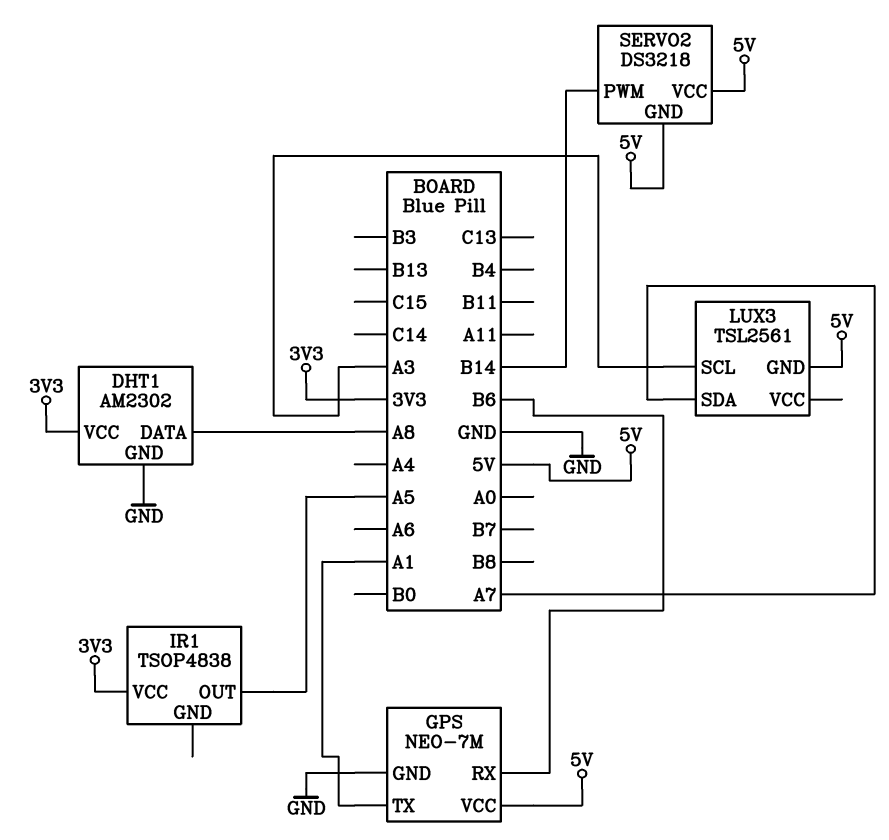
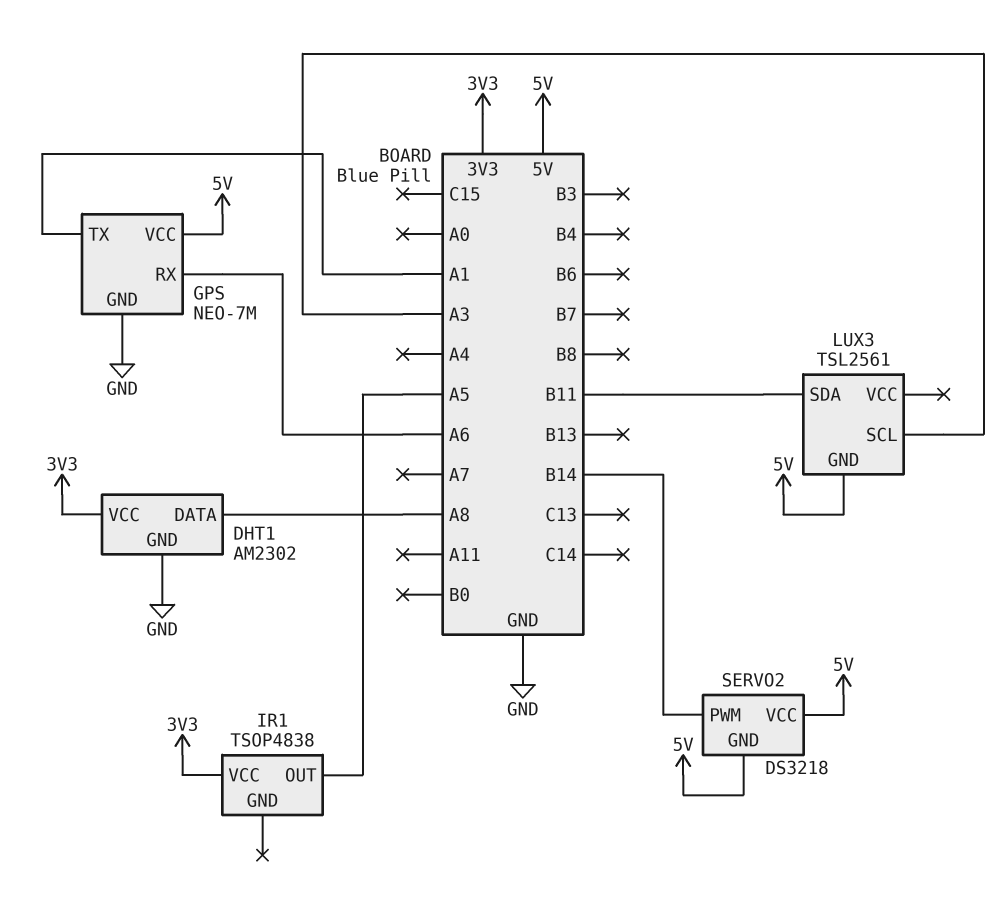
GPS pin RX: B6 -> A6
LUX3 pin SDA: A7 -> B11

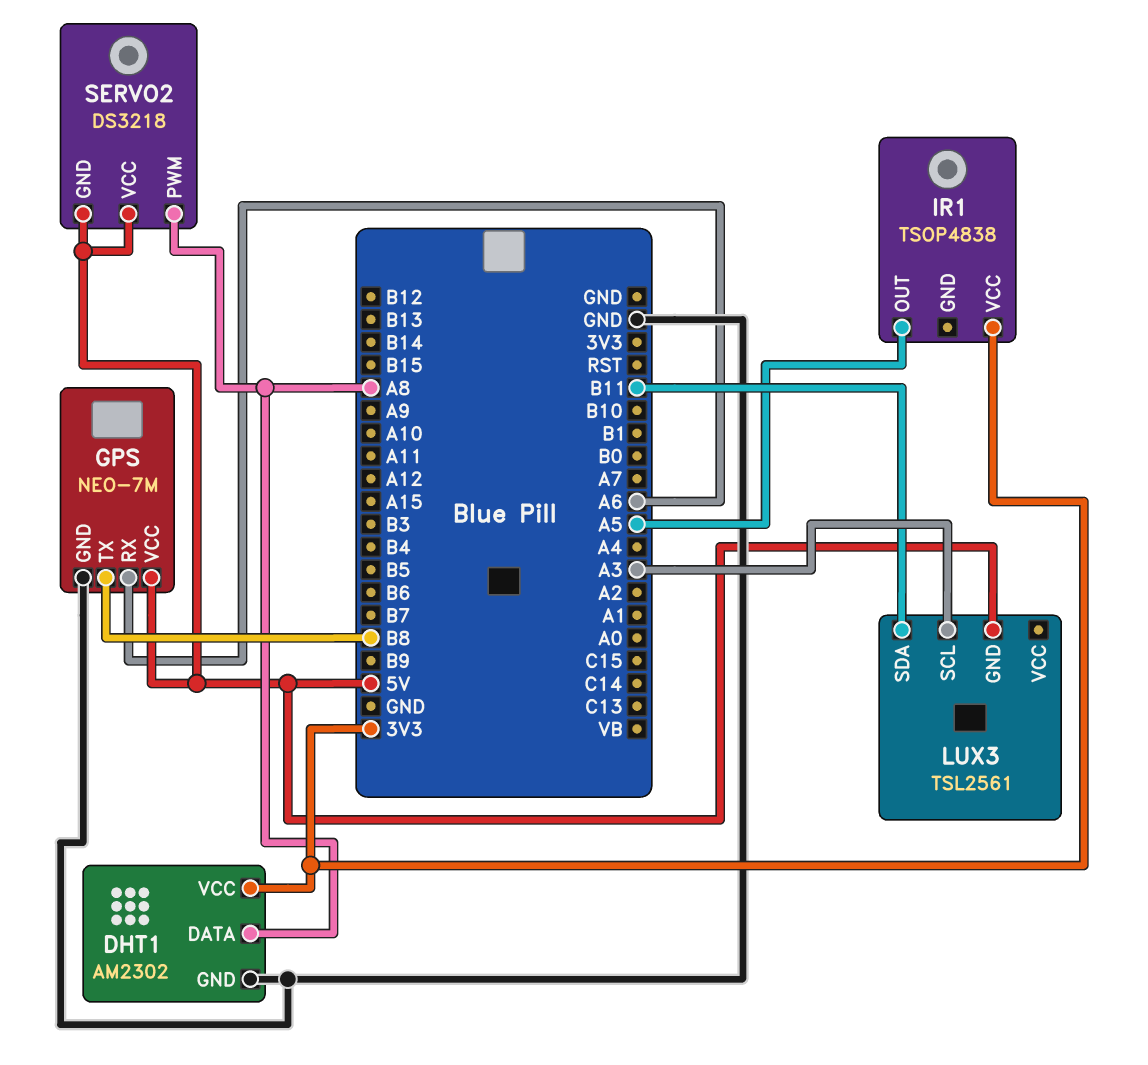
GPS pin TX: A1 -> B8
SERVO2 pin PWM: B14 -> A8

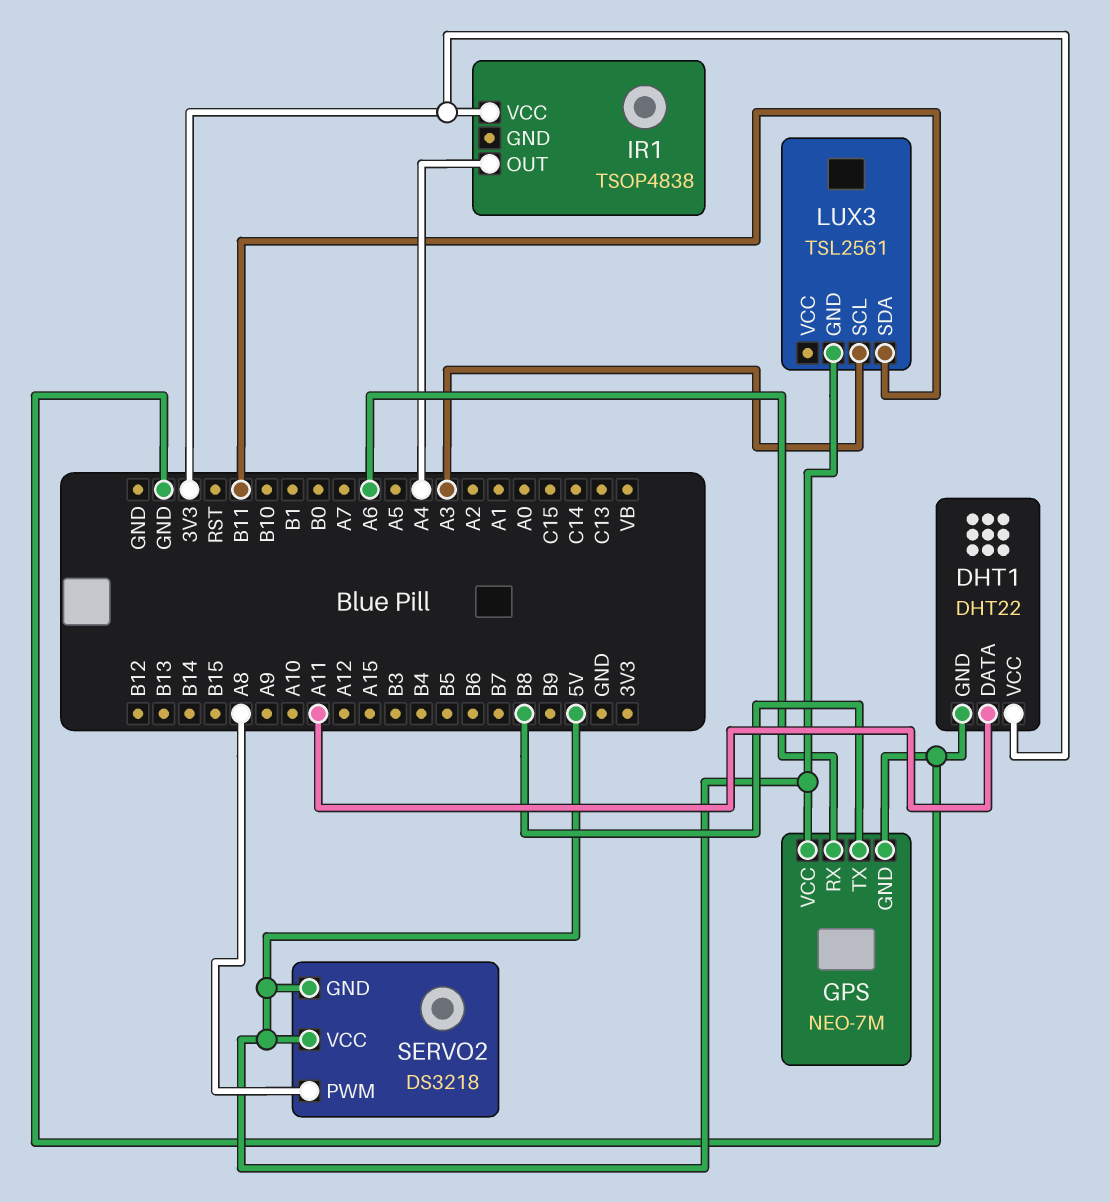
DHT1: AM2302 -> DHT22
DHT1 pin DATA: A8 -> A11
IR1 pin OUT: A5 -> A4

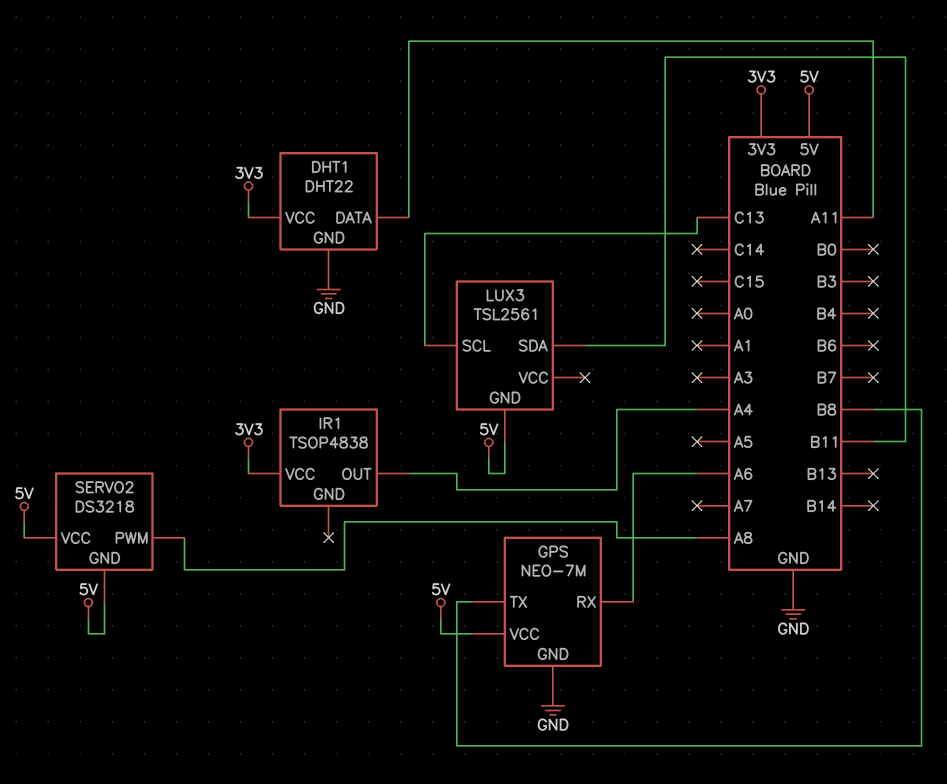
LUX3 pin SCL: A3 -> C13

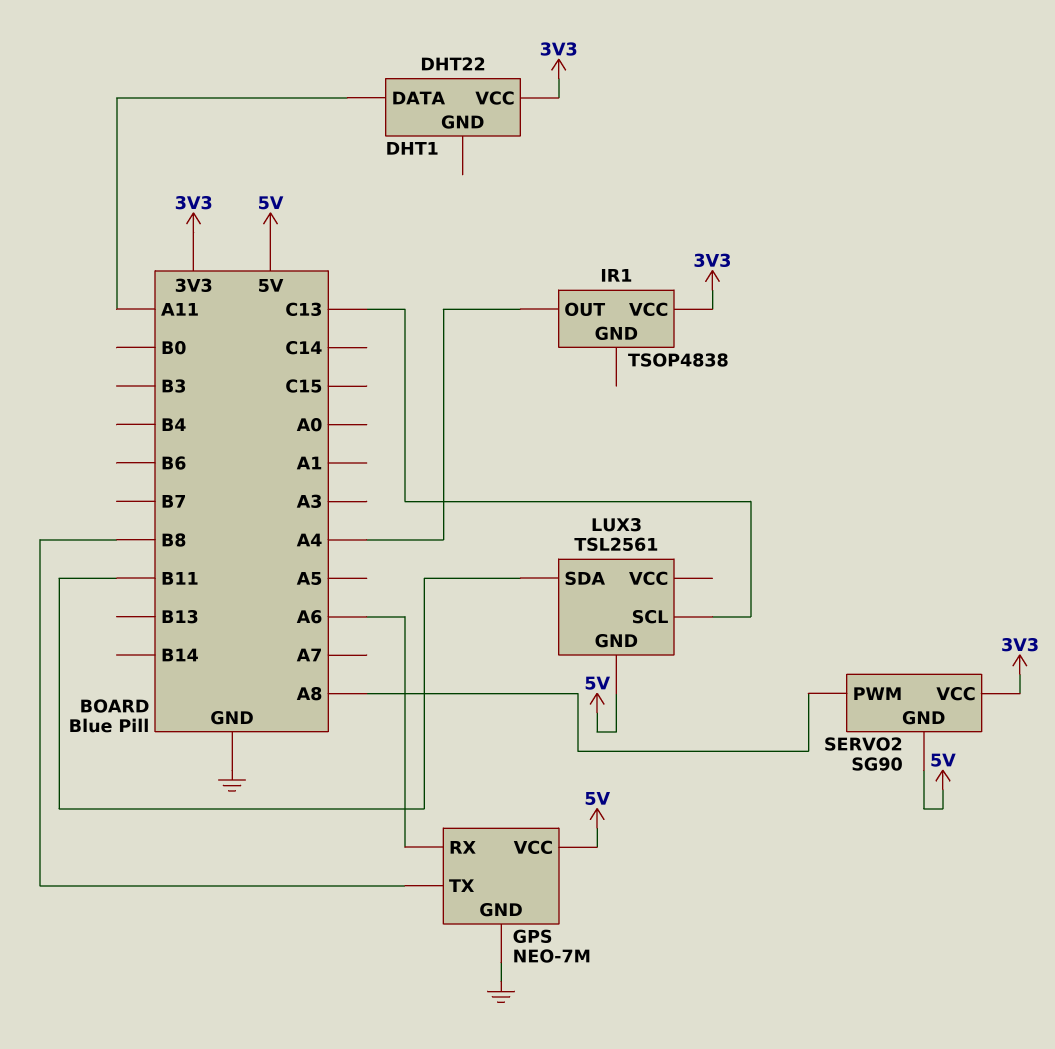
DHT1 pin GND: GND -> none
SERVO2: DS3218 -> SG90
SERVO2 pin VCC: 5V -> 3V3

